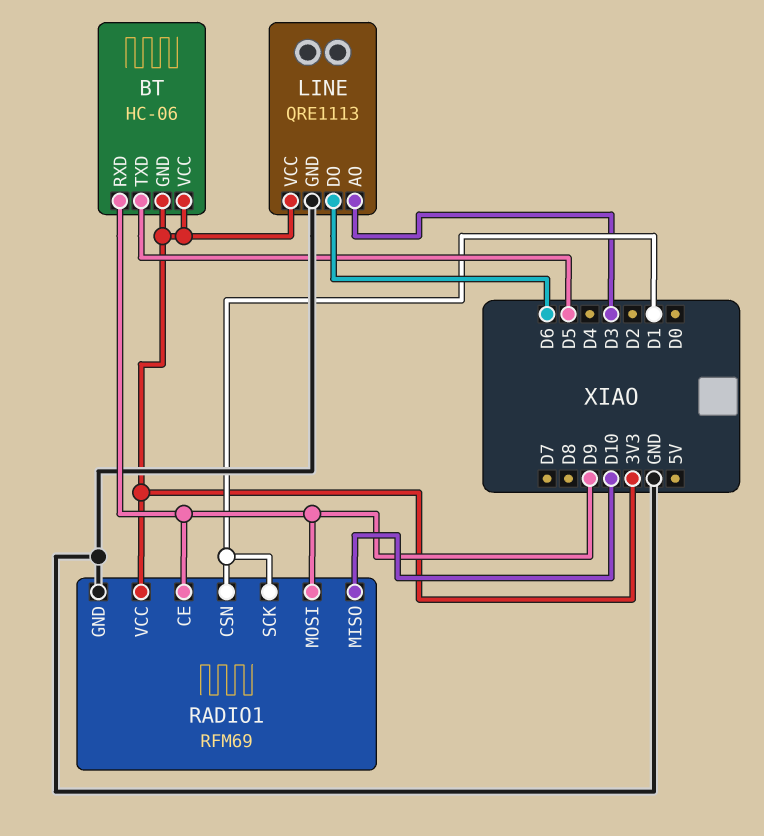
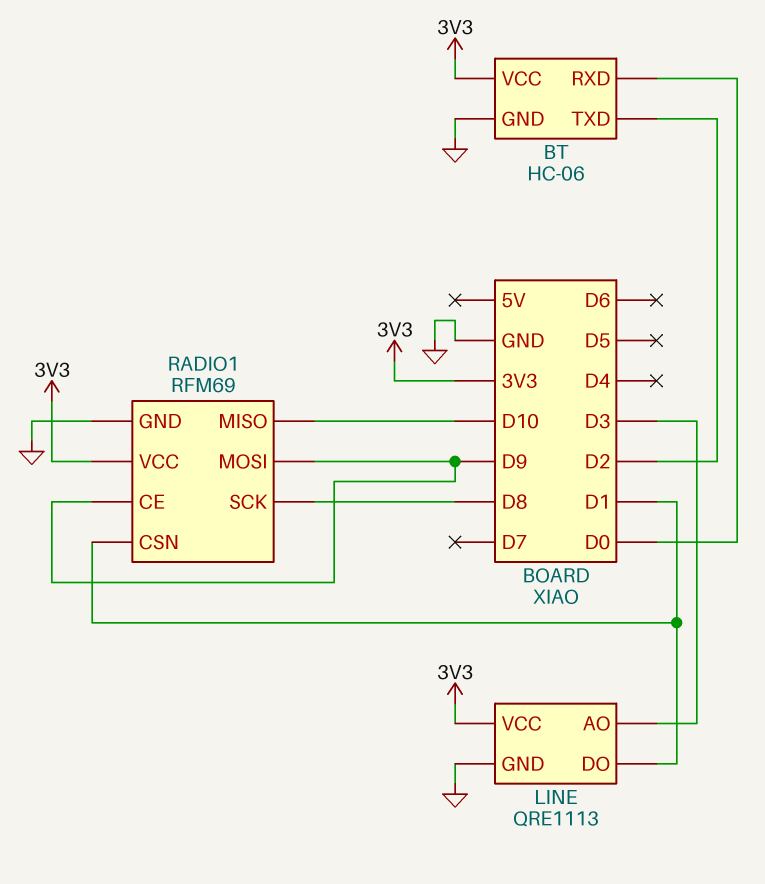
BT pin GND: 3V3 -> GND
BT pin RXD: D9 -> D0
BT pin TXD: D5 -> D2
LINE pin DO: D6 -> D1
RADIO1 pin SCK: D1 -> D8

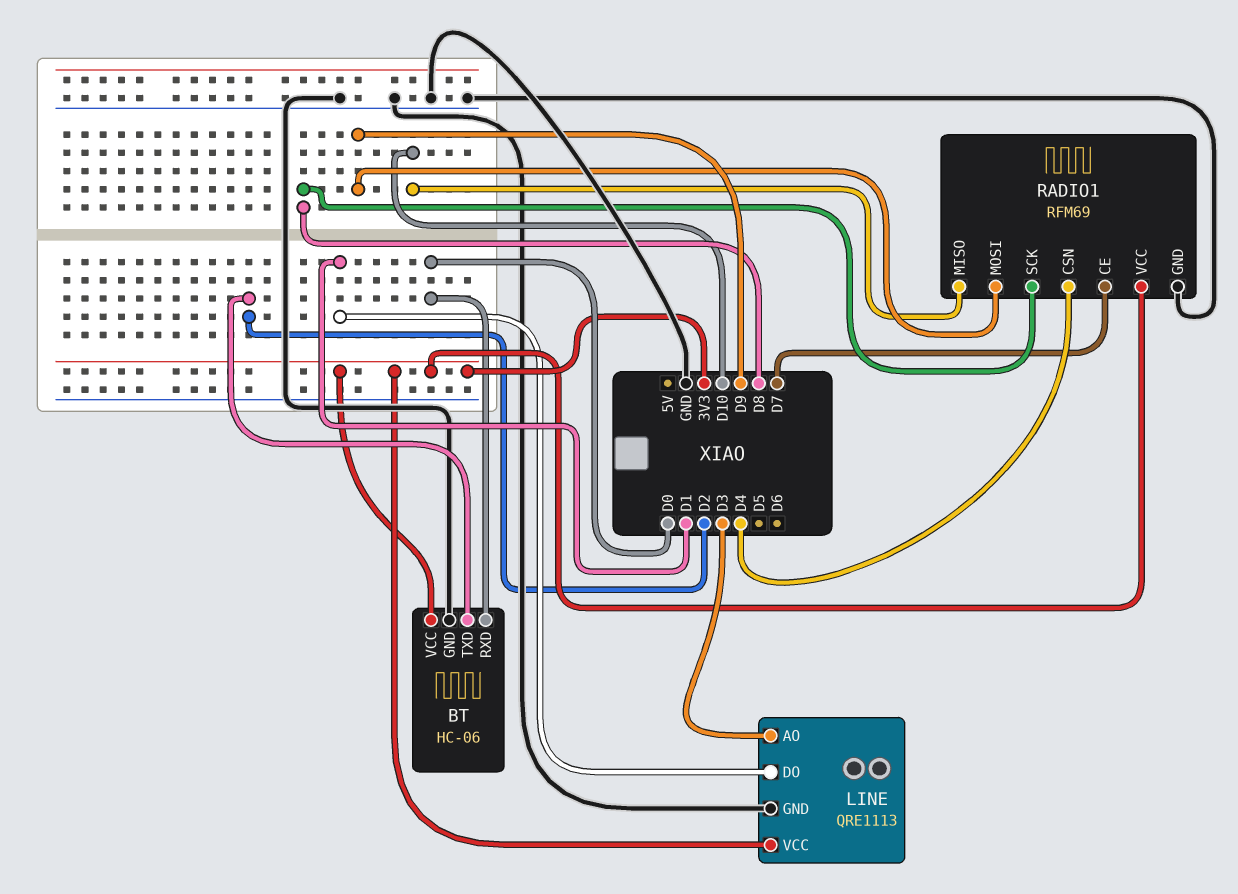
RADIO1 pin CE: D9 -> D7
RADIO1 pin CSN: D1 -> D4

